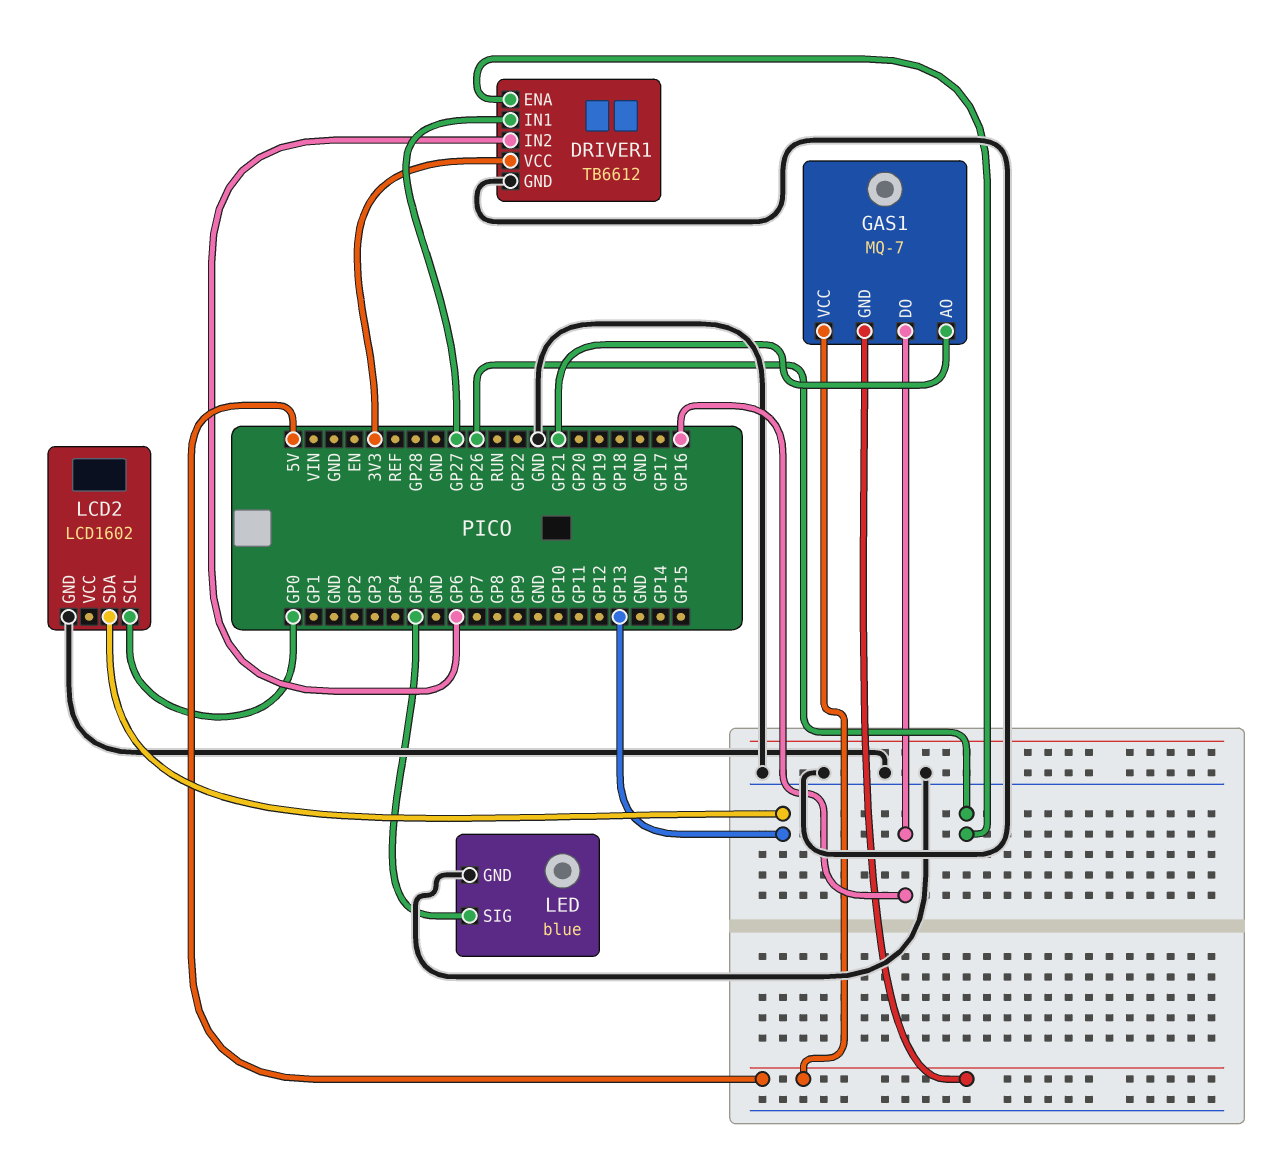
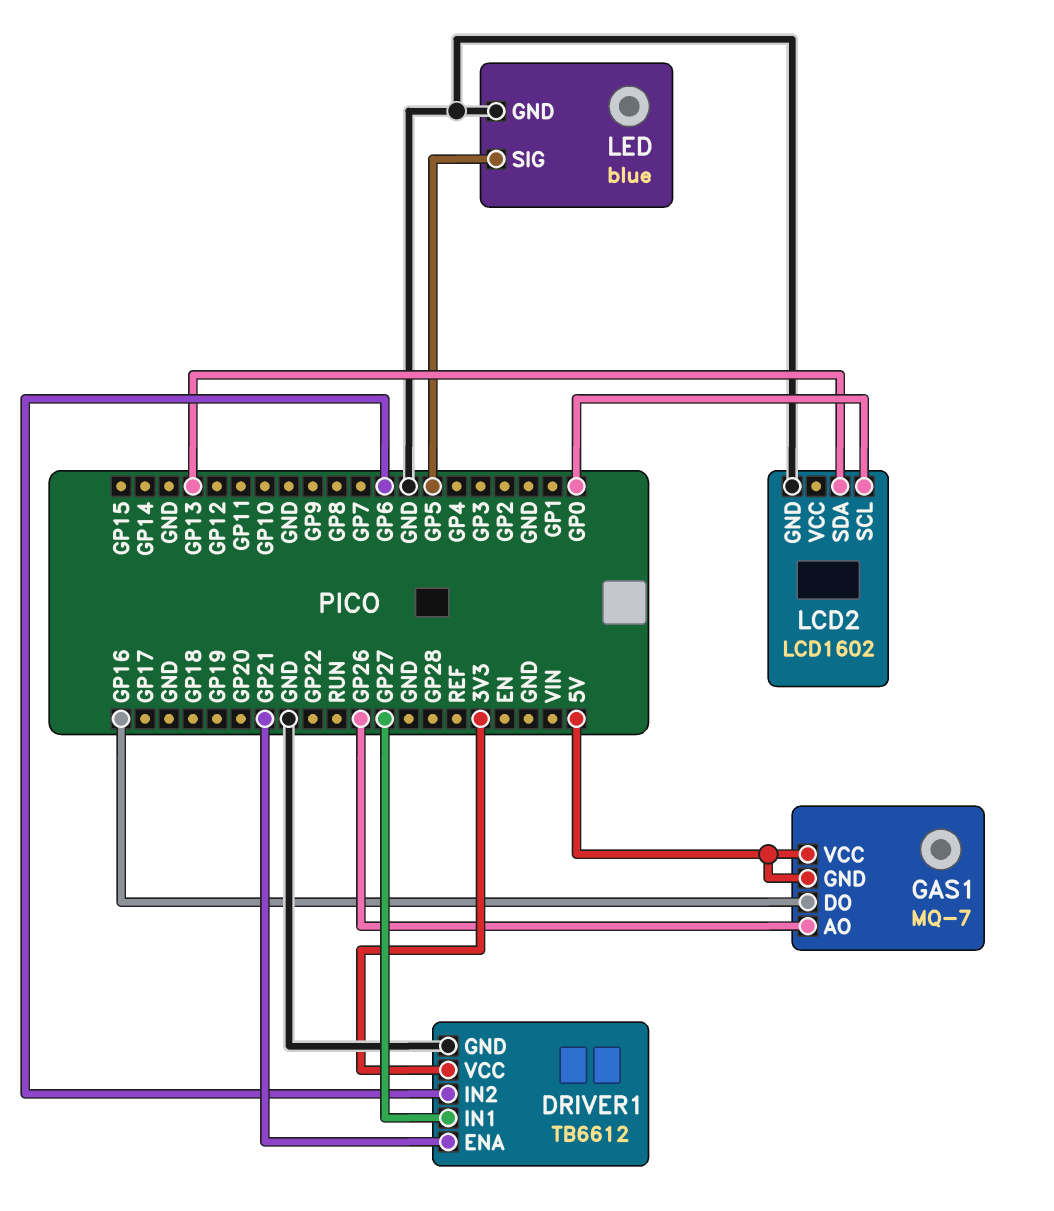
DRIVER1 pin ENA: GP26 -> GP21
GAS1 pin AO: GP21 -> GP26

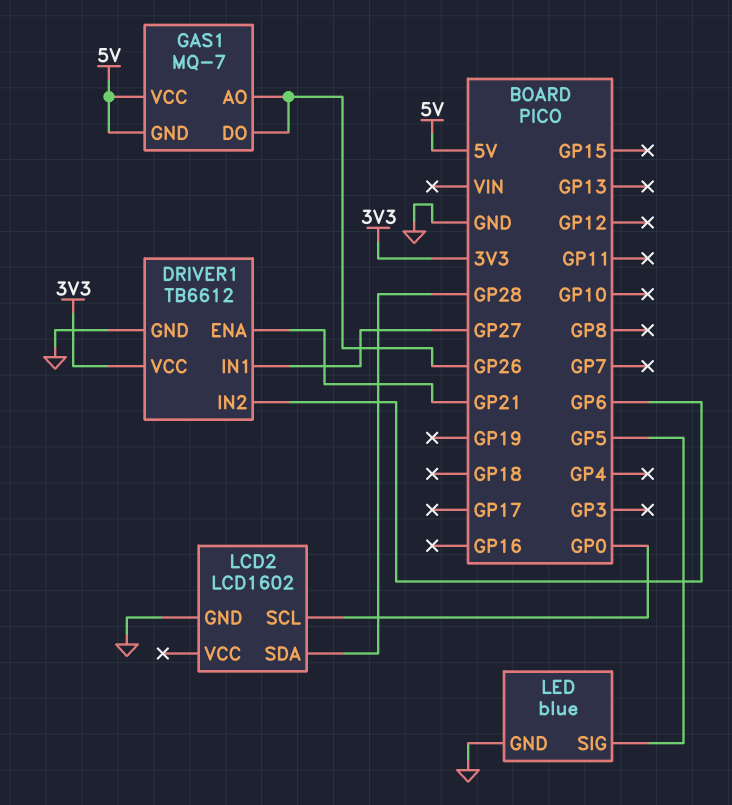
GAS1 pin DO: GP16 -> GP26
LCD2 pin SDA: GP13 -> GP28

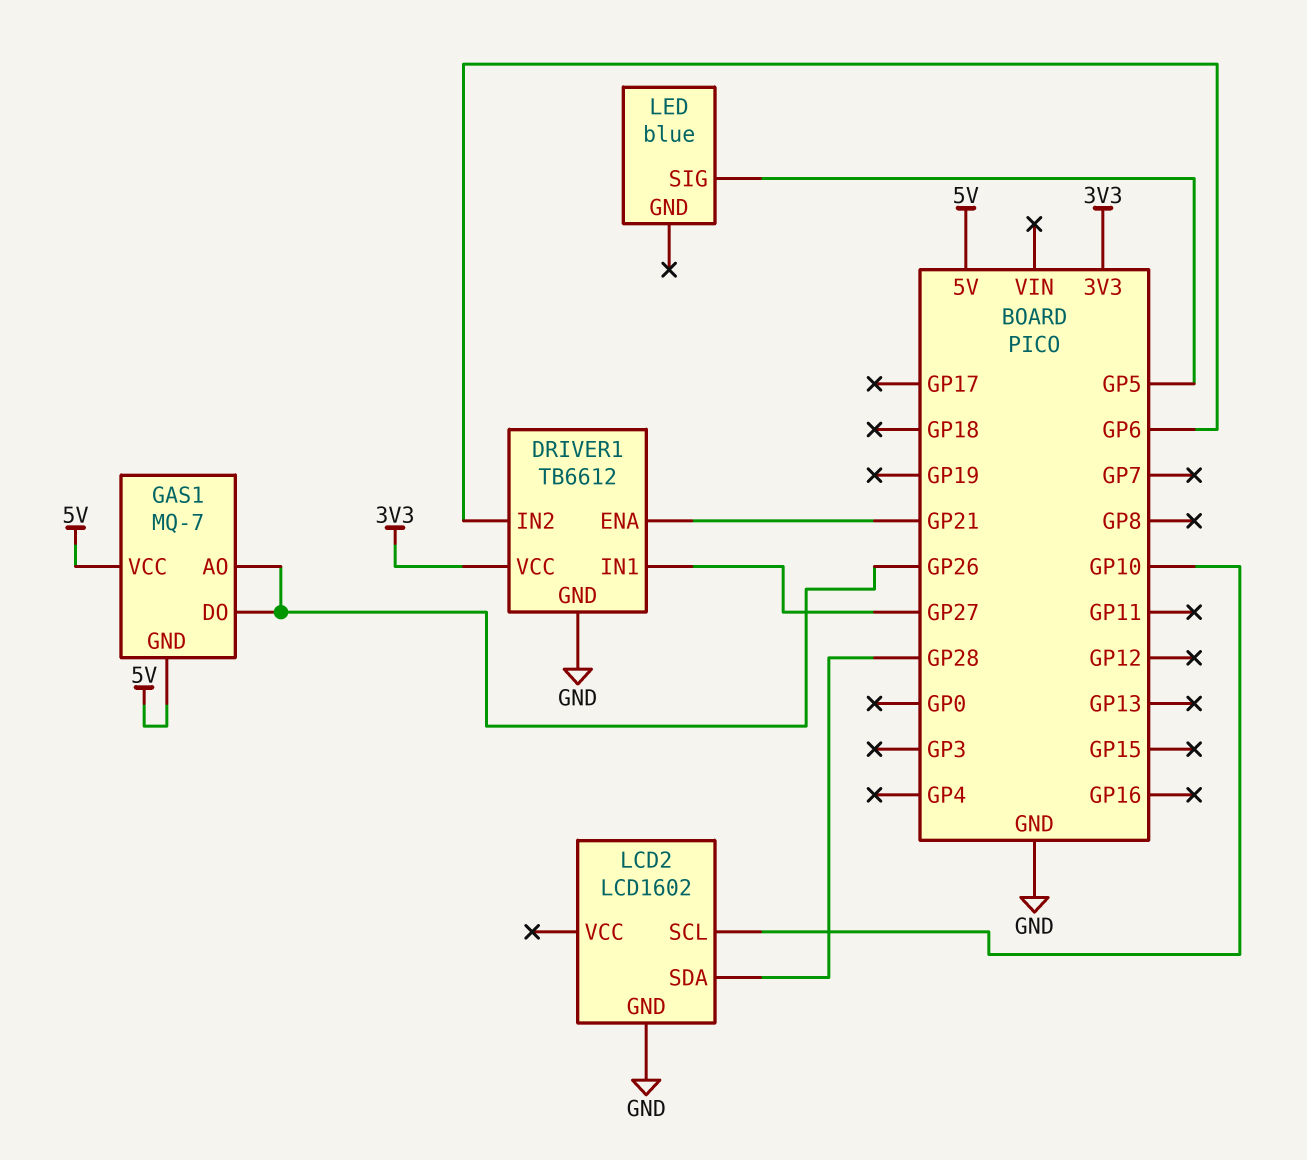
LCD2 pin SCL: GP0 -> GP10
LED pin GND: GND -> none

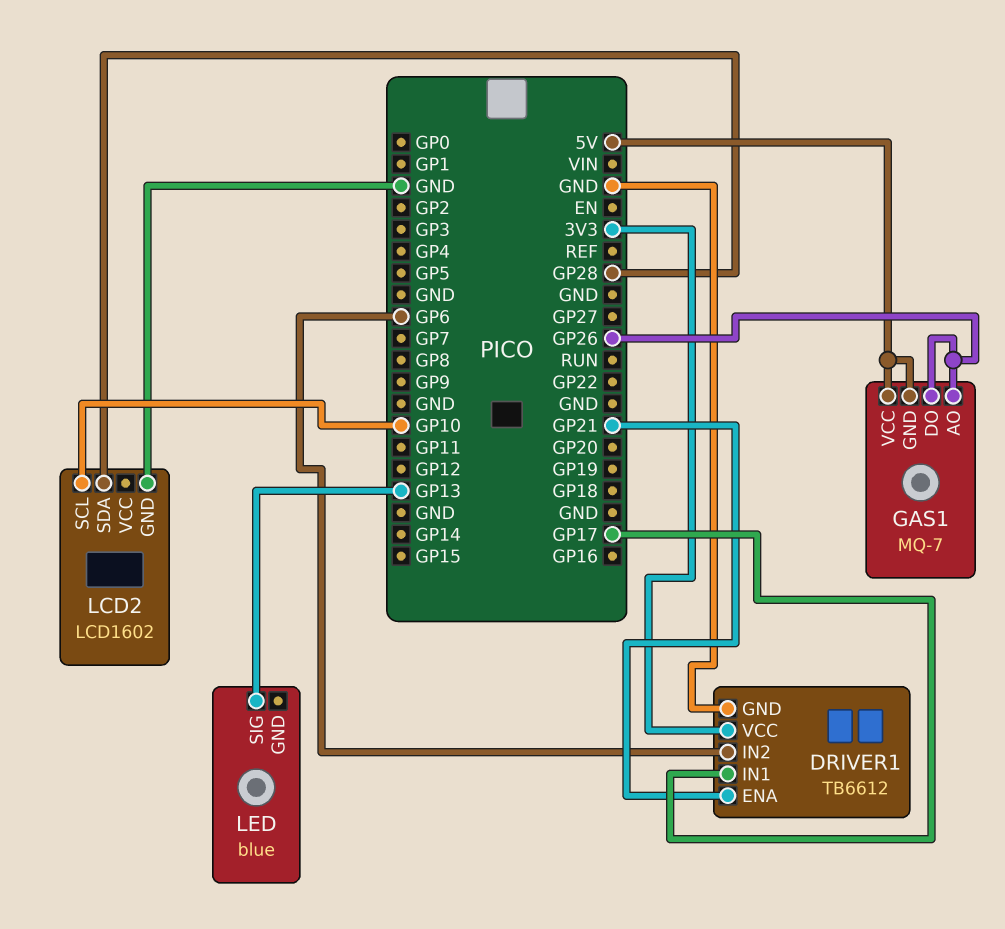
DRIVER1 pin IN1: GP27 -> GP17
LED pin SIG: GP5 -> GP13

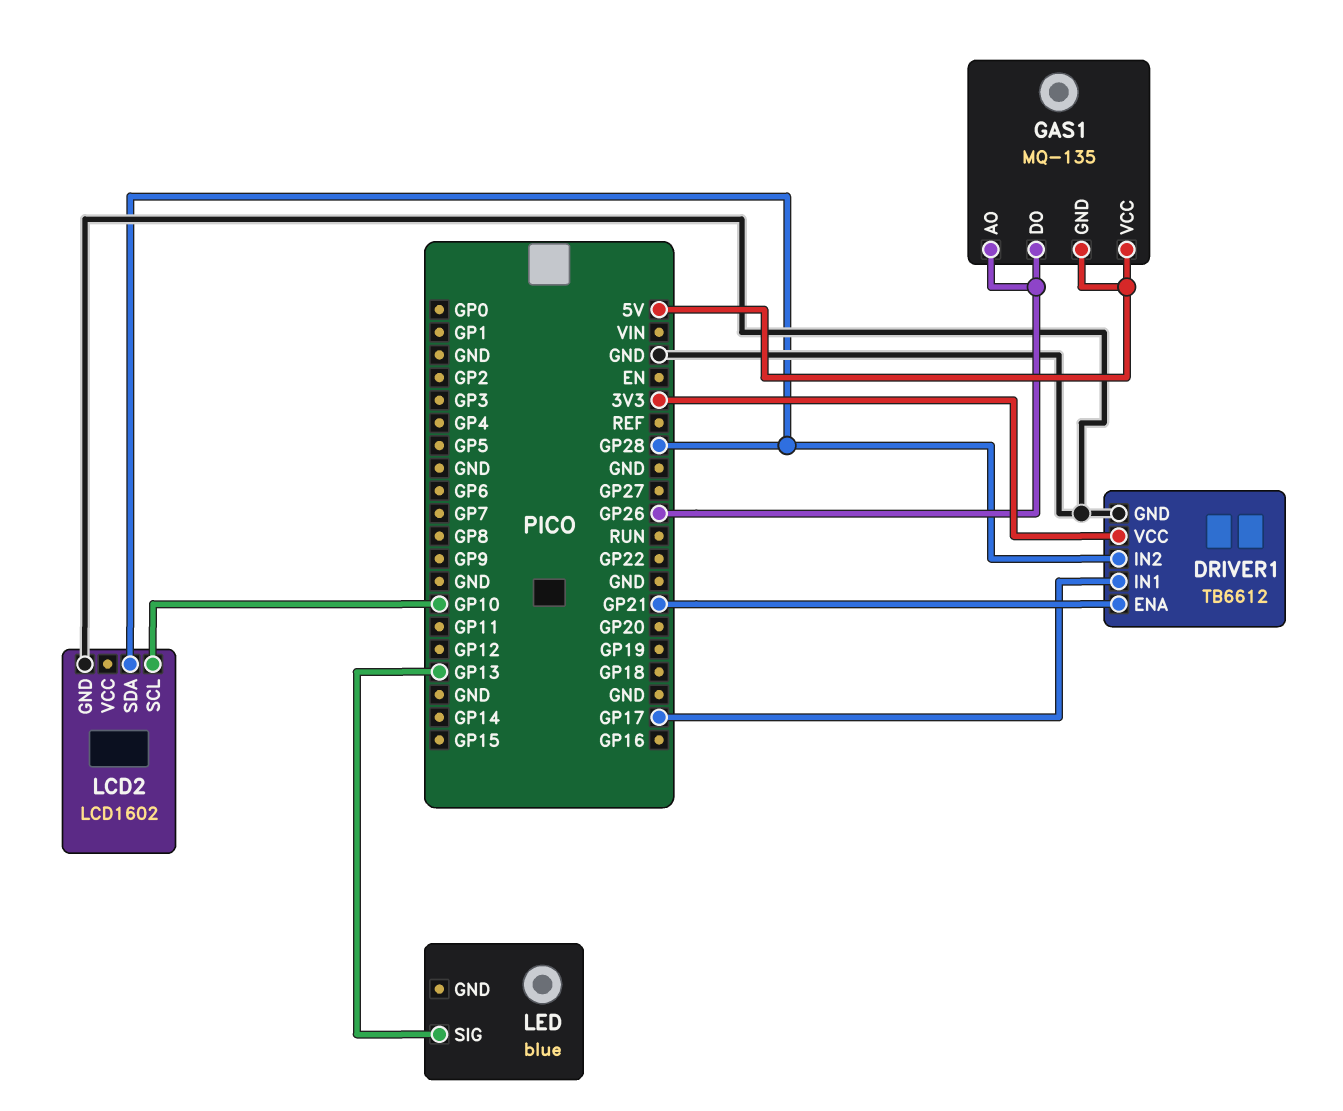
DRIVER1 pin IN2: GP6 -> GP28
GAS1: MQ-7 -> MQ-135

